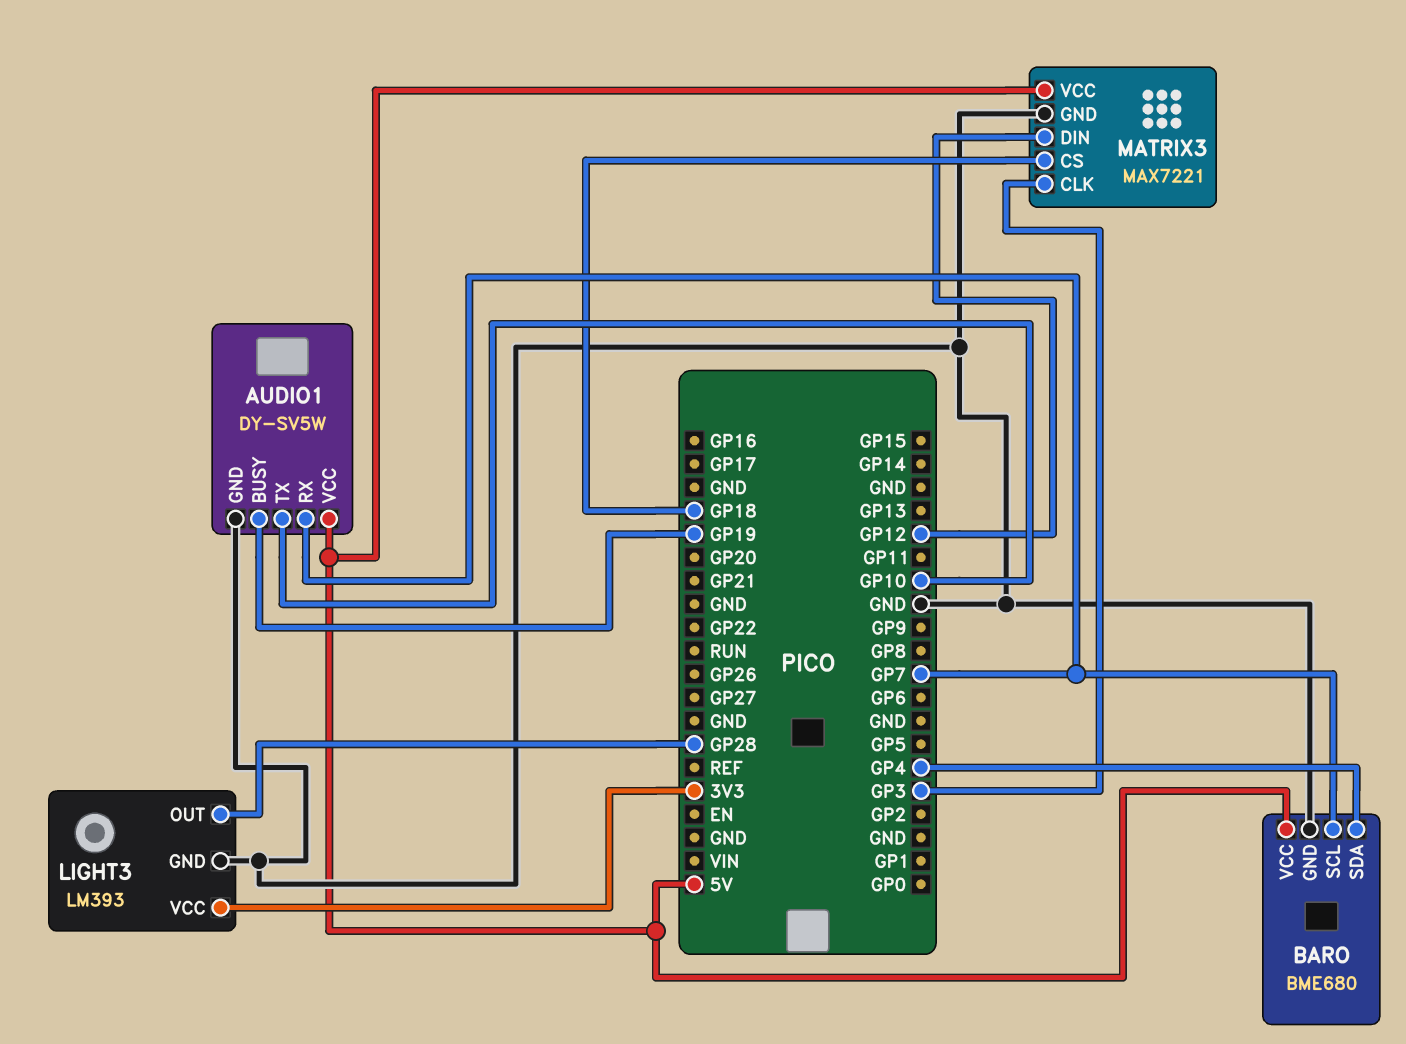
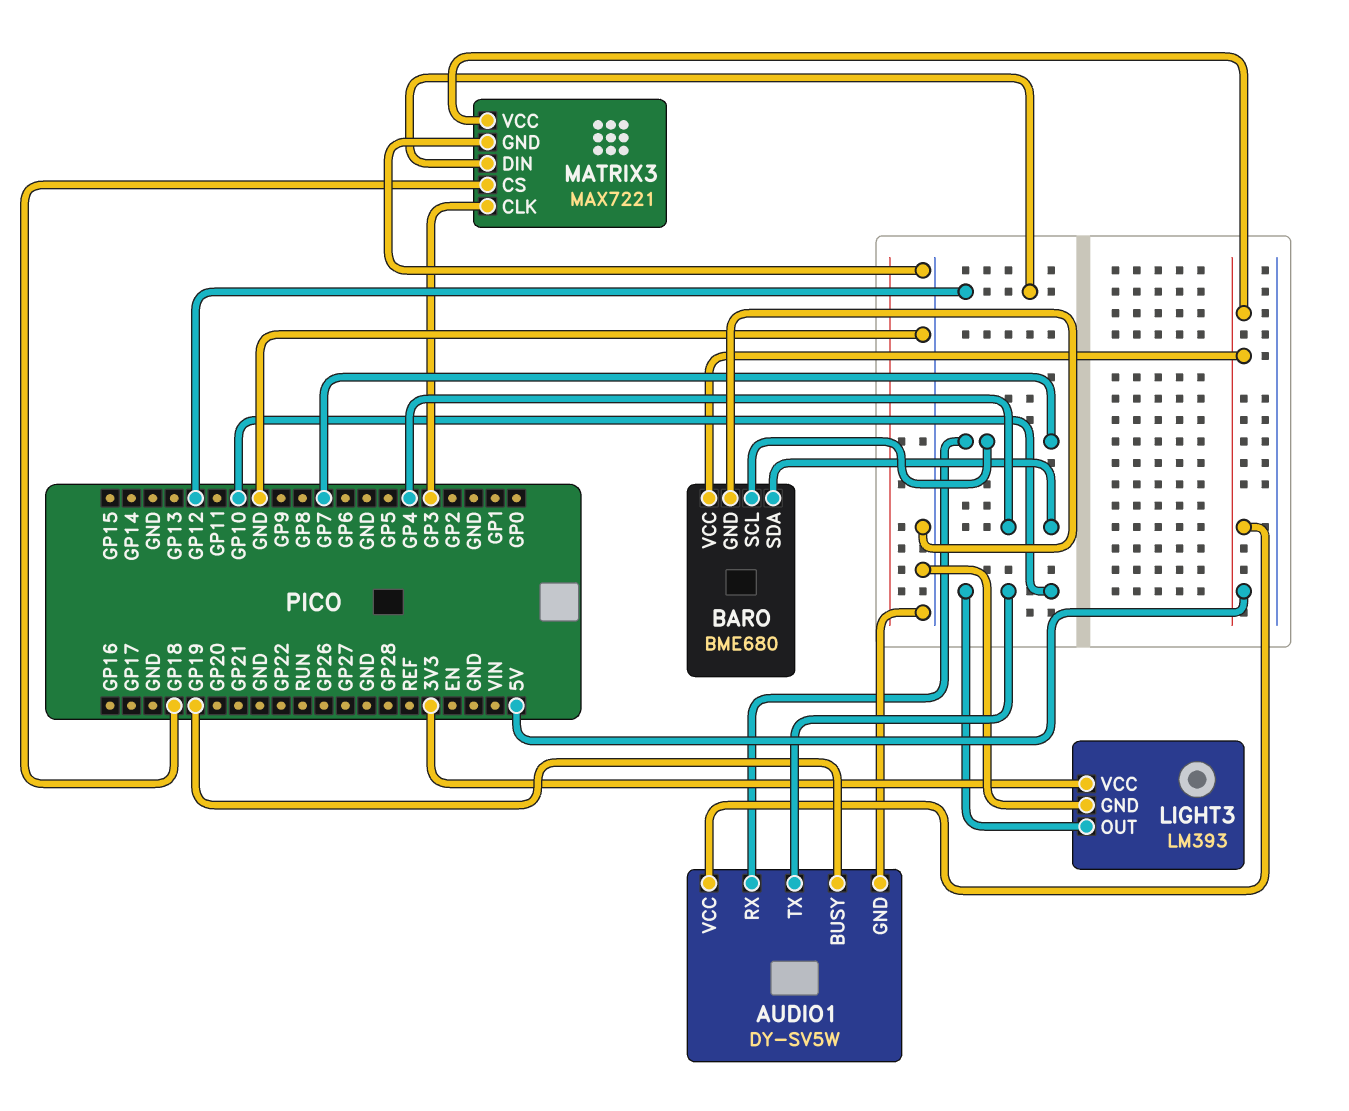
LIGHT3 pin OUT: GP28 -> GP10

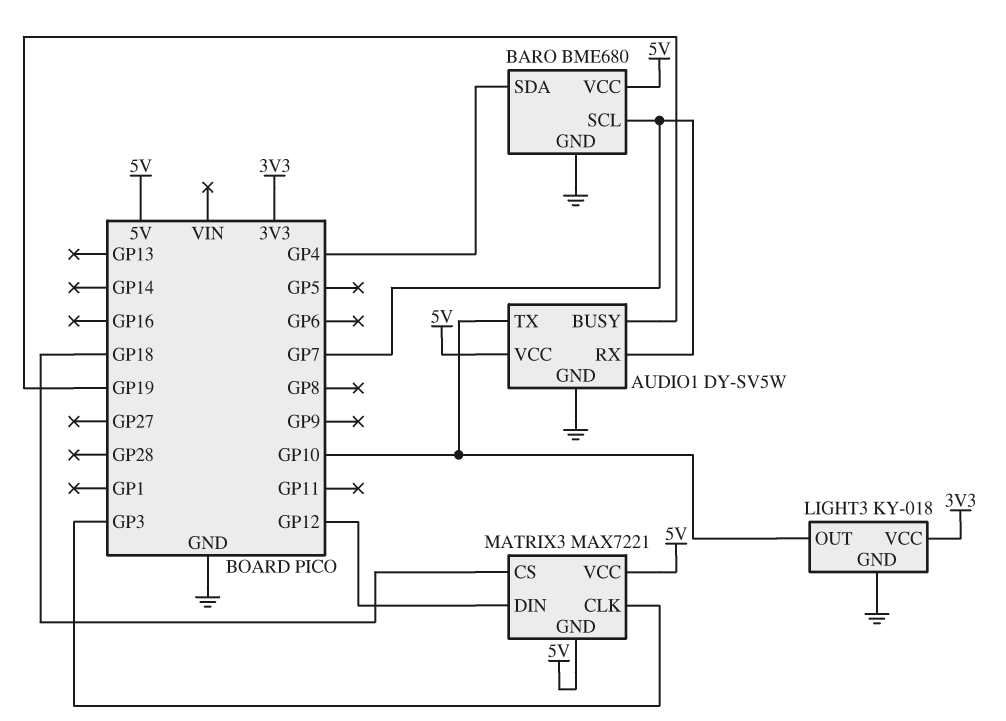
LIGHT3: LM393 -> KY-018
MATRIX3 pin GND: GND -> 5V

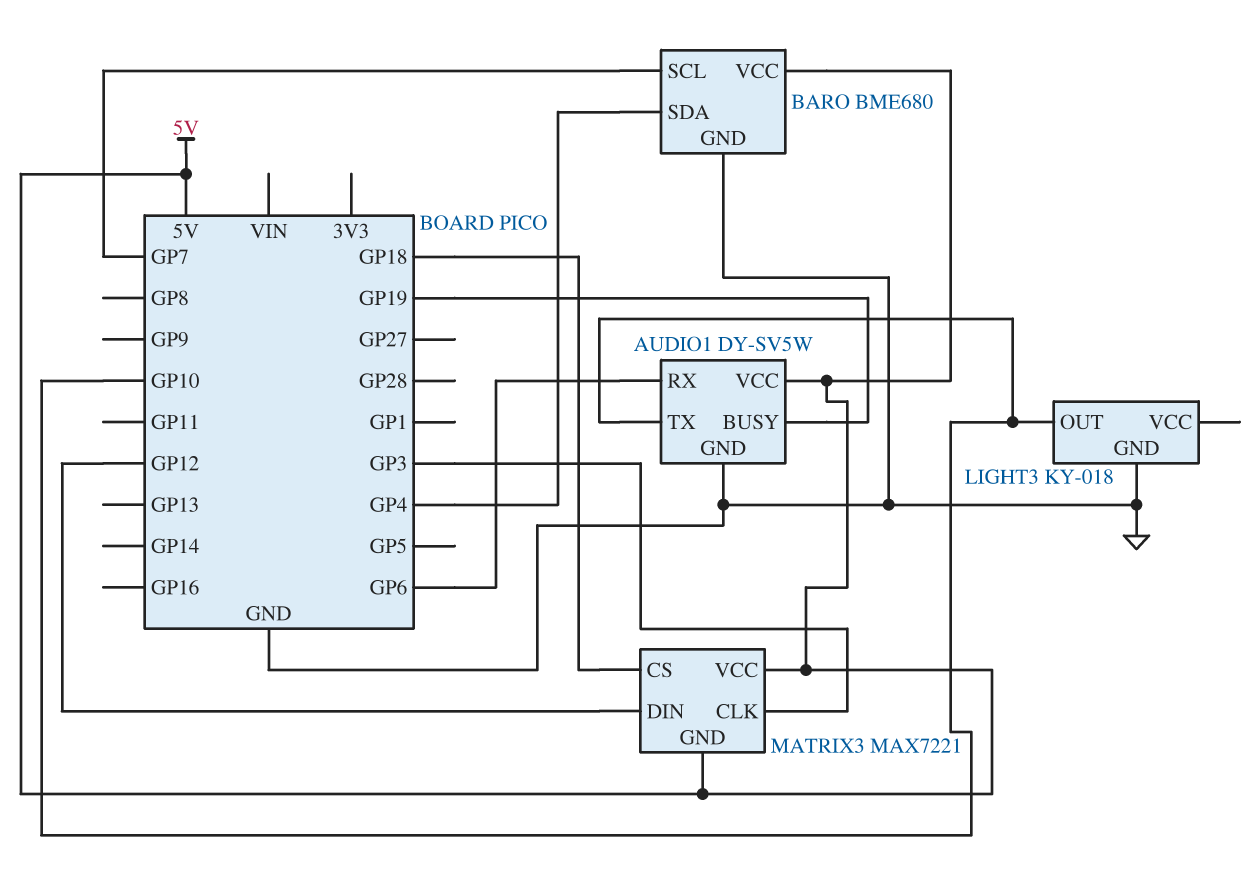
AUDIO1 pin RX: GP7 -> GP6
LIGHT3 pin VCC: 3V3 -> none

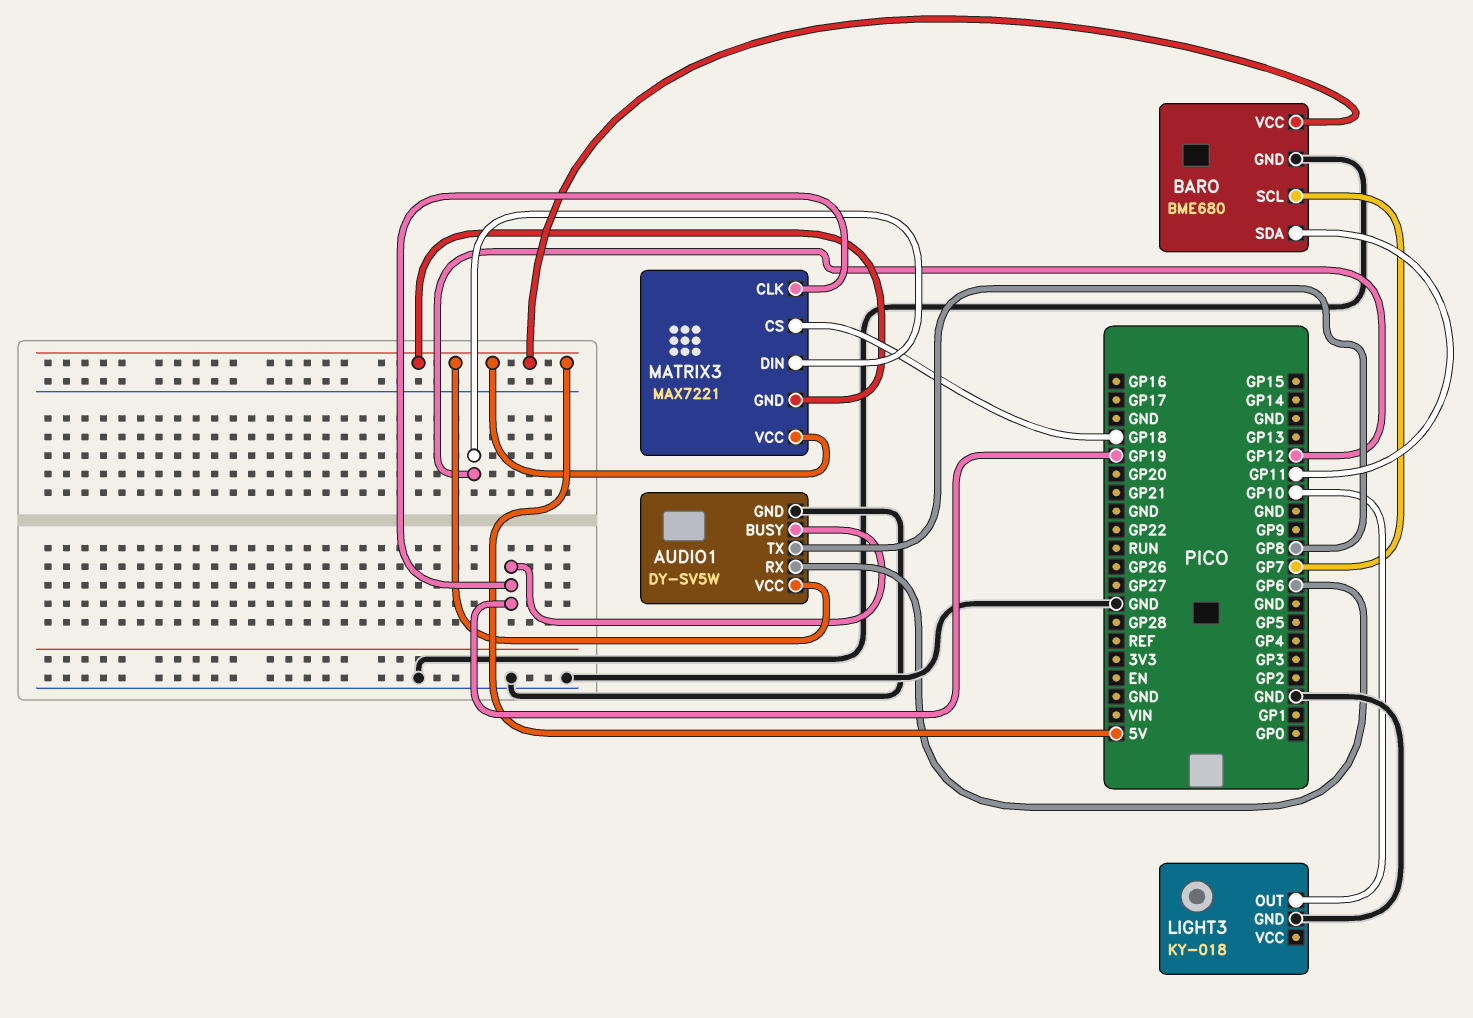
AUDIO1 pin TX: GP10 -> GP8
BARO pin SDA: GP4 -> GP11
MATRIX3 pin CLK: GP3 -> GP19

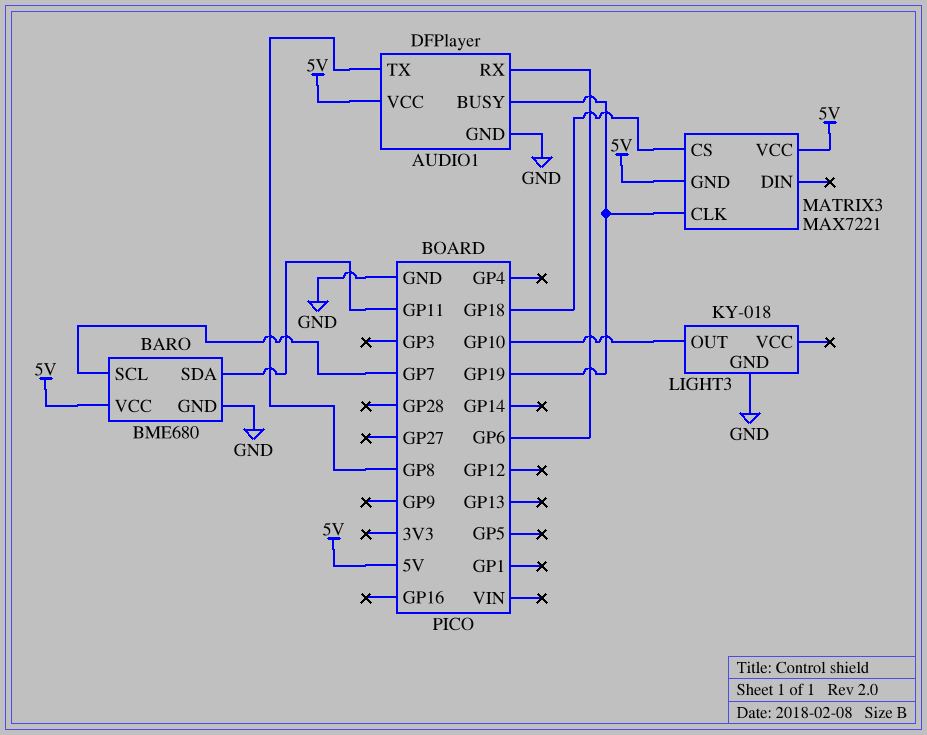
AUDIO1: DY-SV5W -> DFPlayer
MATRIX3 pin DIN: GP12 -> none

